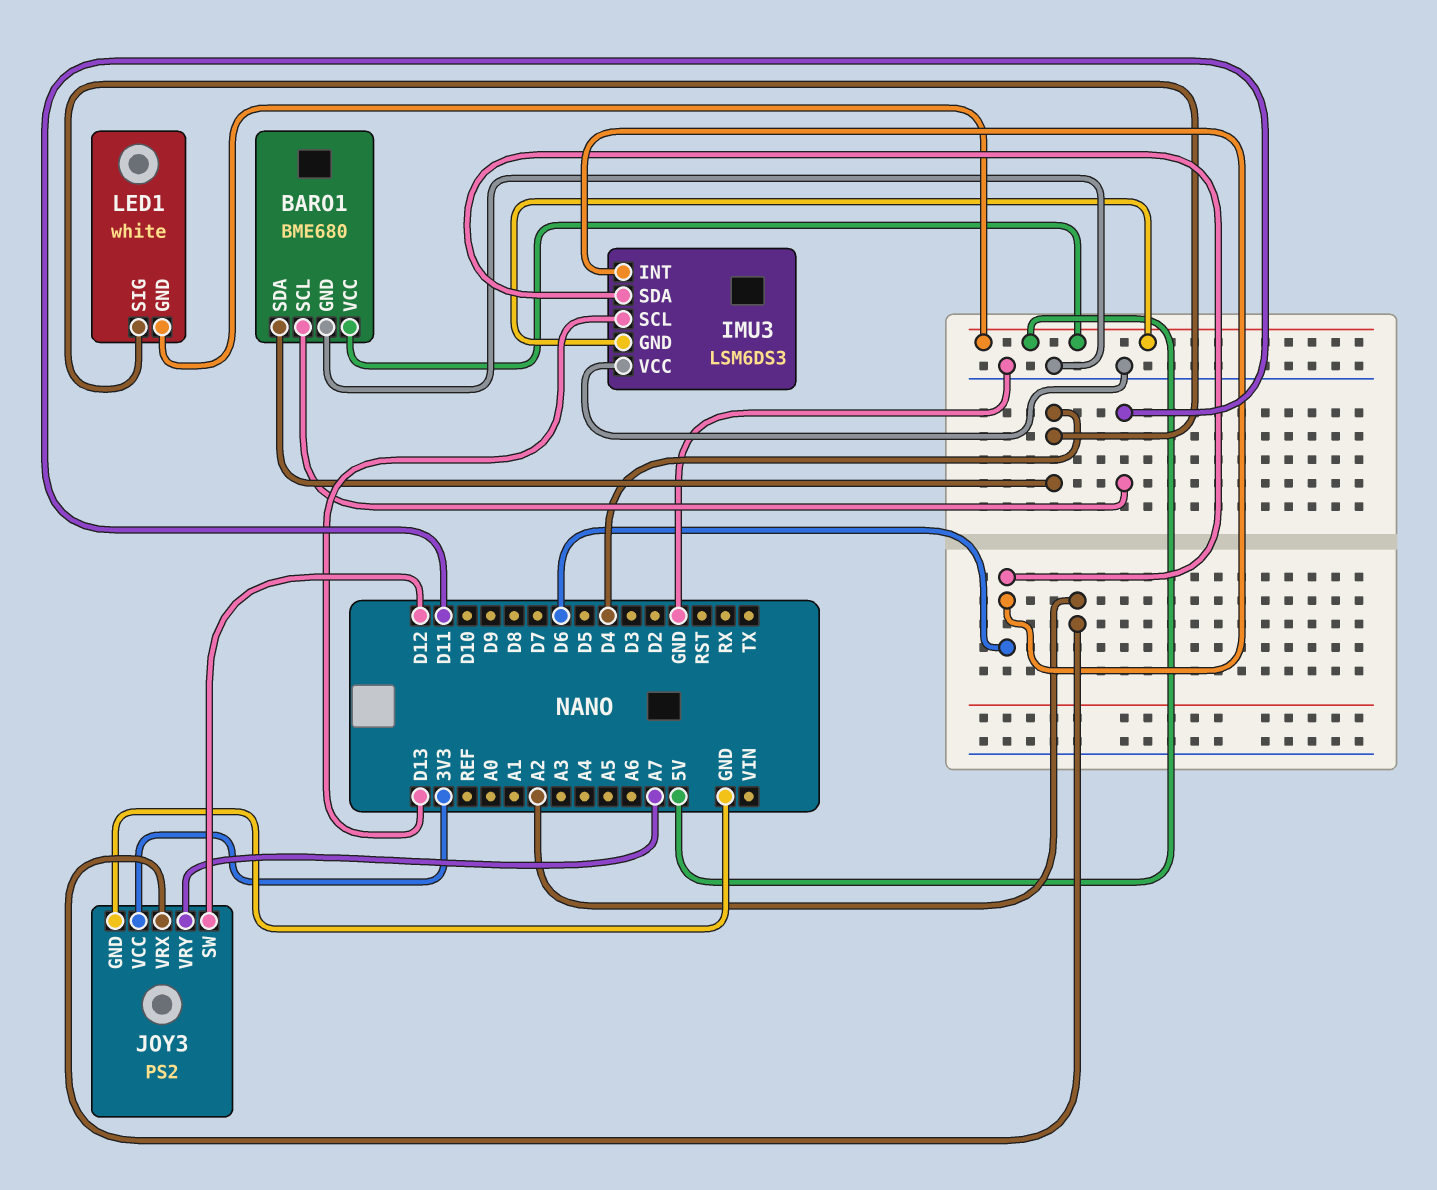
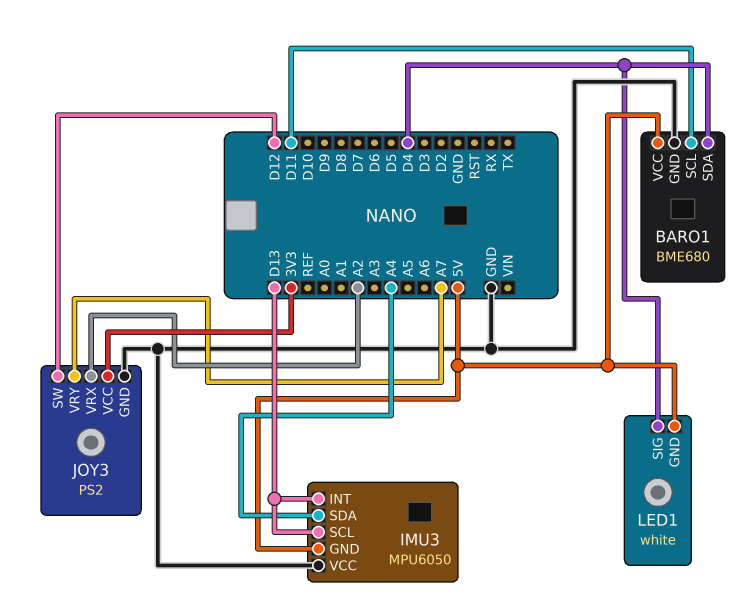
IMU3: LSM6DS3 -> MPU6050
IMU3 pin INT: D6 -> D13
IMU3 pin SDA: D6 -> A4

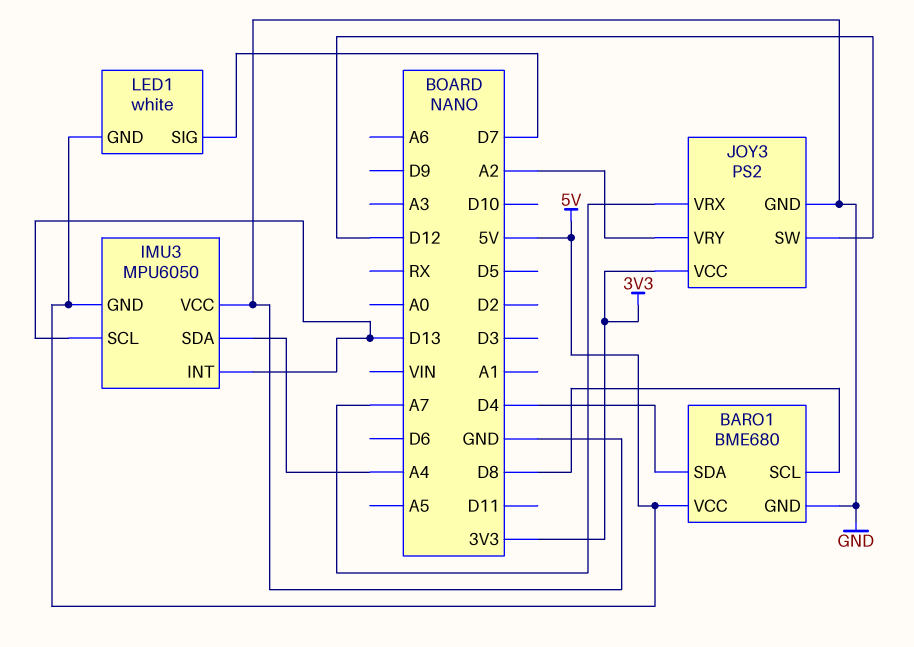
BARO1 pin SCL: D11 -> D8
JOY3 pin VRX: A2 -> A7
JOY3 pin VRY: A7 -> A2
LED1 pin SIG: D4 -> D7

